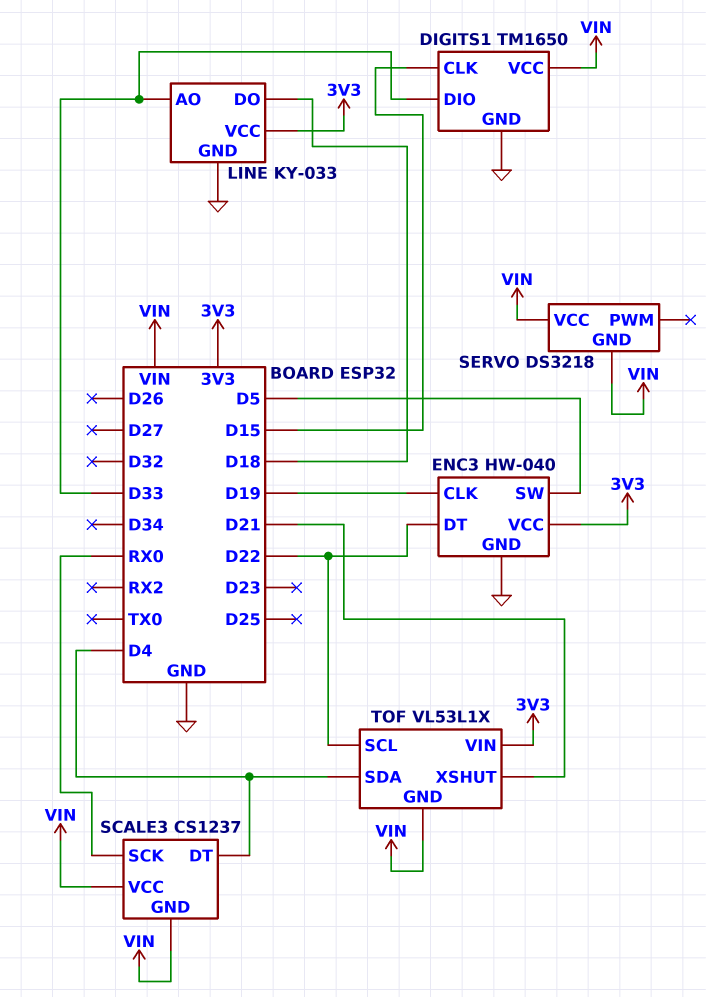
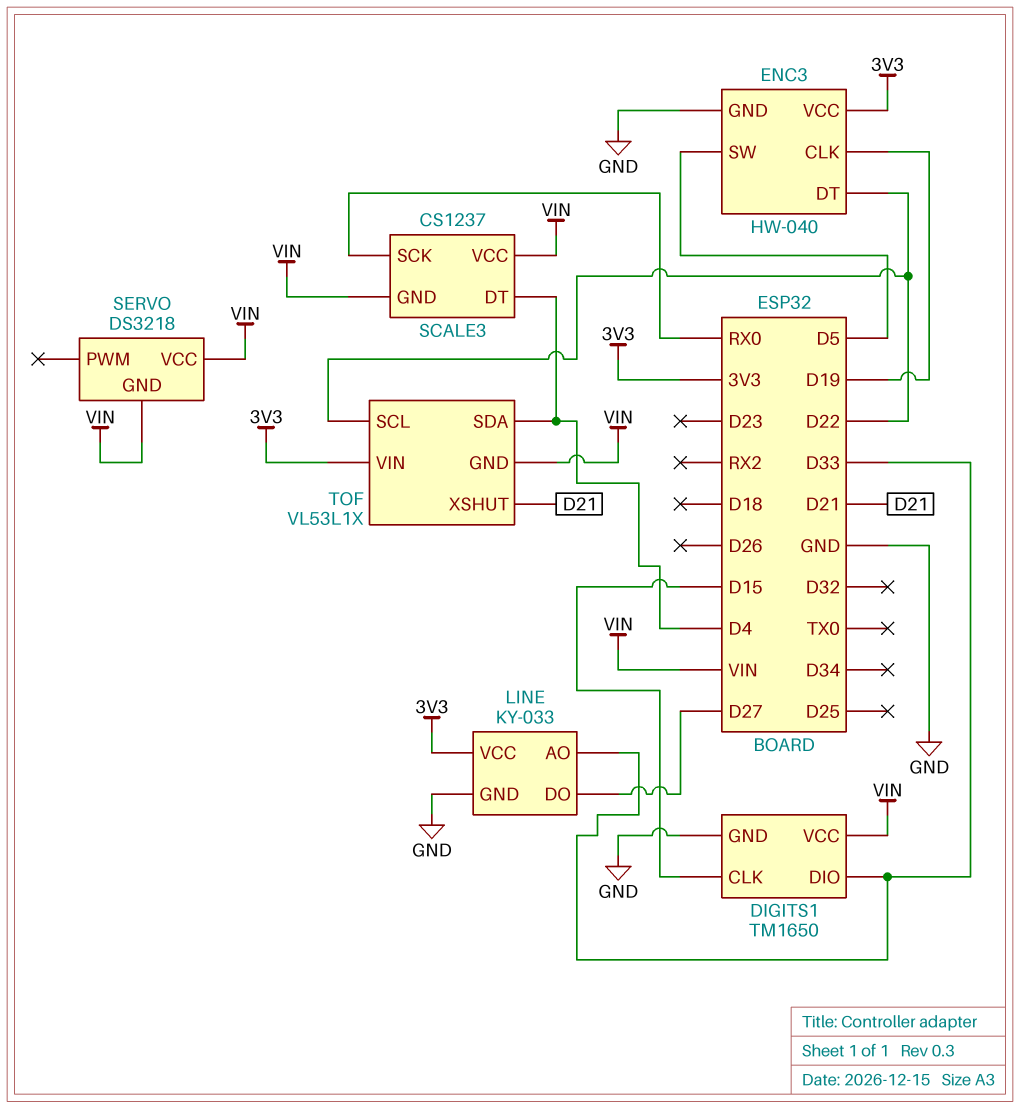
LINE pin DO: D18 -> D27

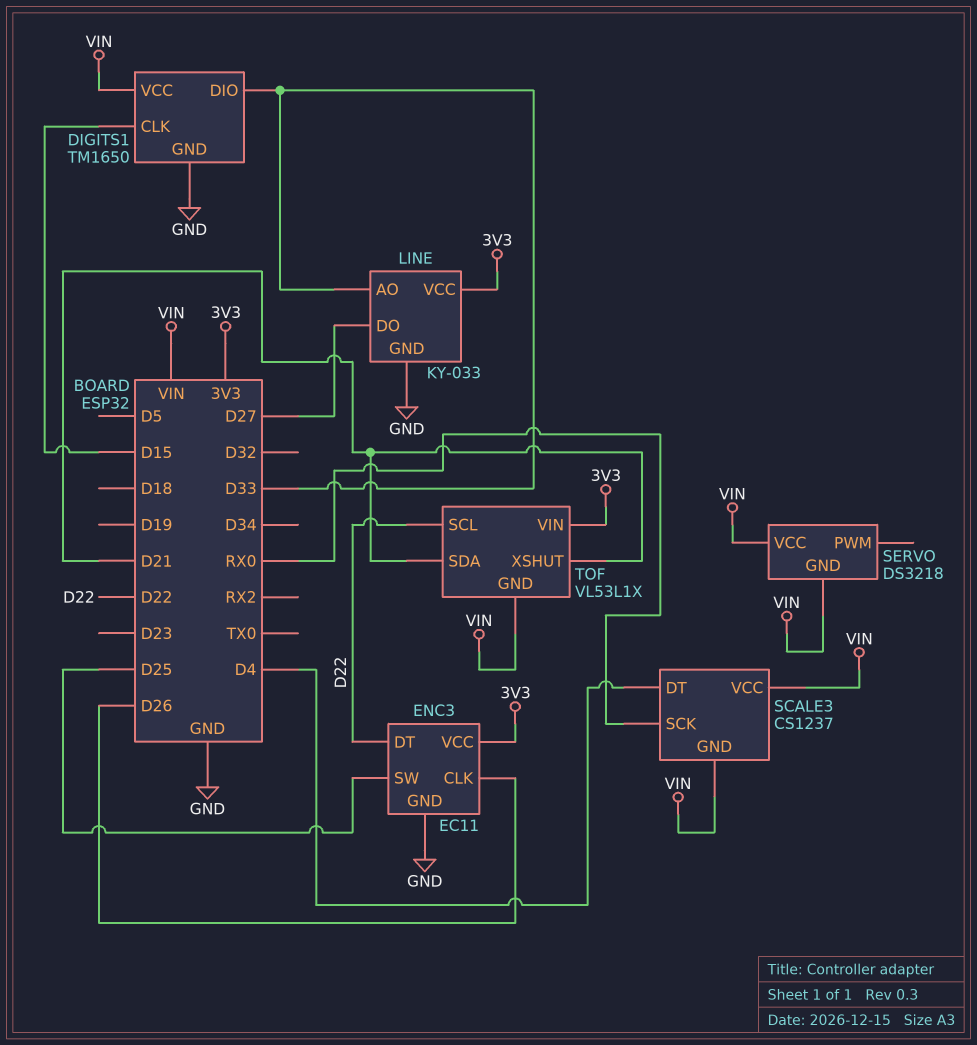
ENC3: HW-040 -> EC11
ENC3 pin CLK: D19 -> D26
ENC3 pin SW: D5 -> D25
TOF pin SDA: D4 -> D21

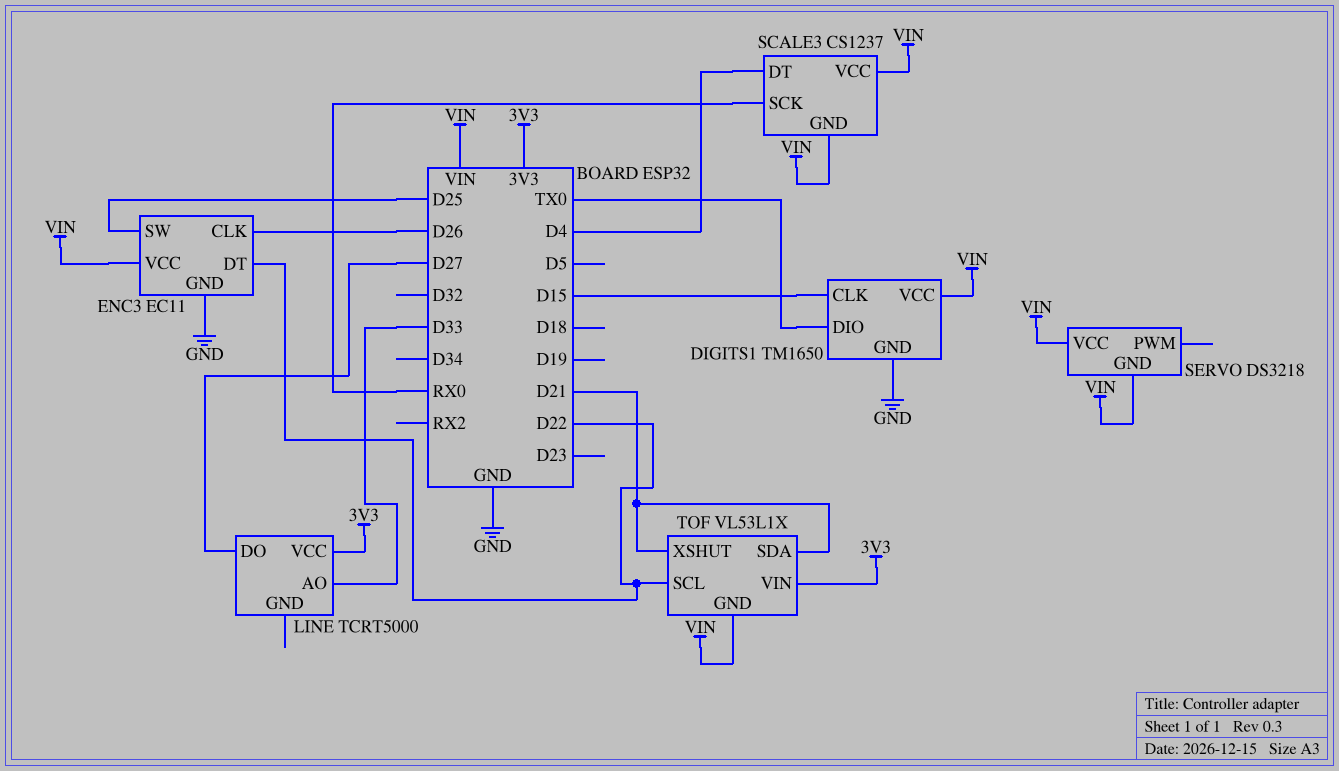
DIGITS1 pin DIO: D33 -> TX0
ENC3 pin VCC: 3V3 -> VIN
LINE: KY-033 -> TCRT5000
LINE pin GND: GND -> none

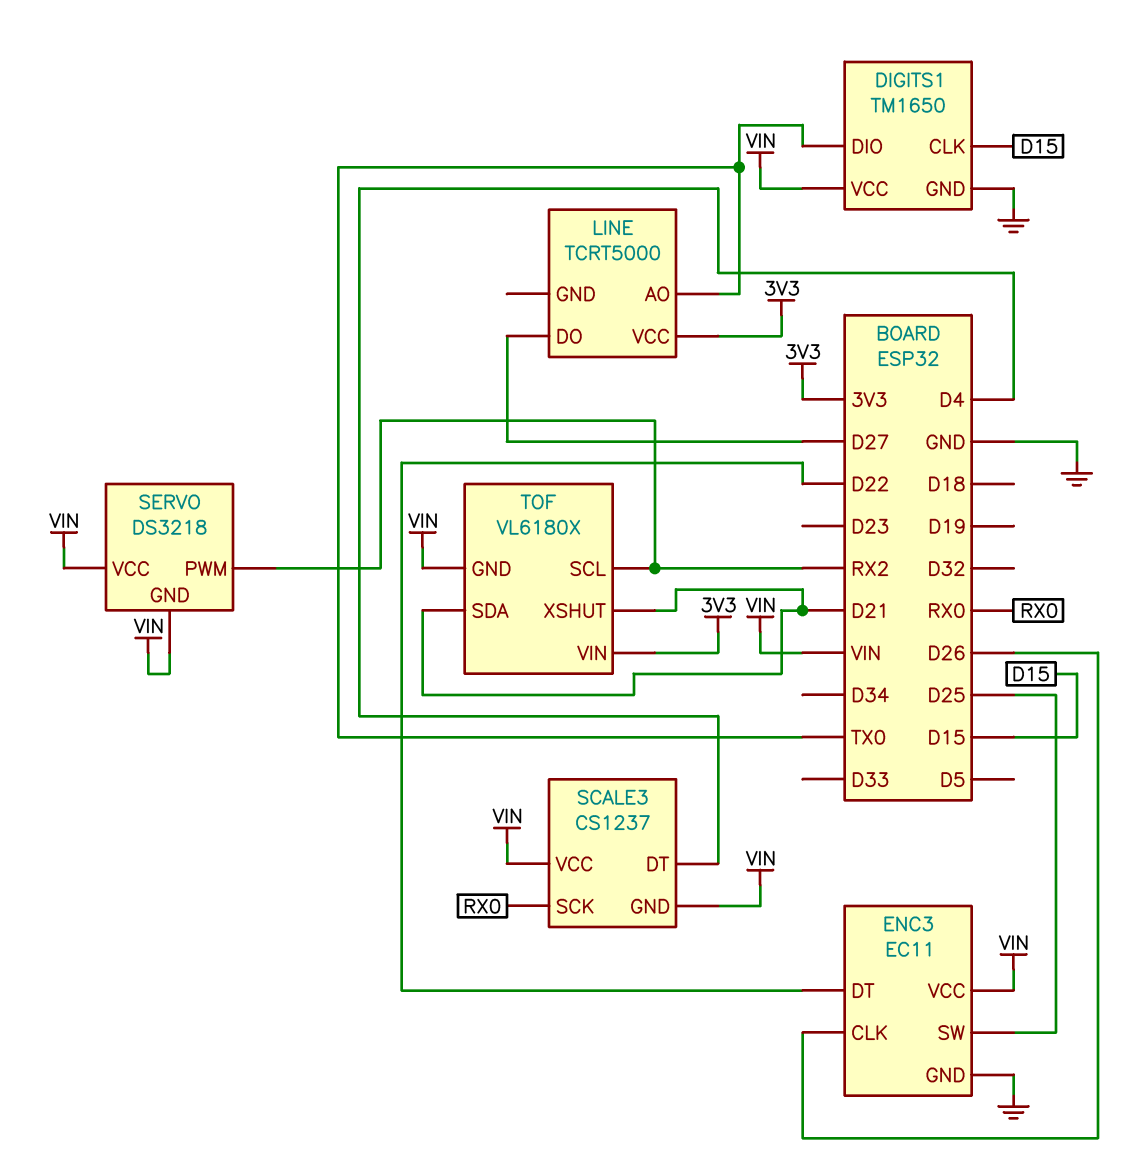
LINE pin AO: D33 -> TX0
SERVO pin PWM: none -> RX2
TOF: VL53L1X -> VL6180X
TOF pin SCL: D22 -> RX2

